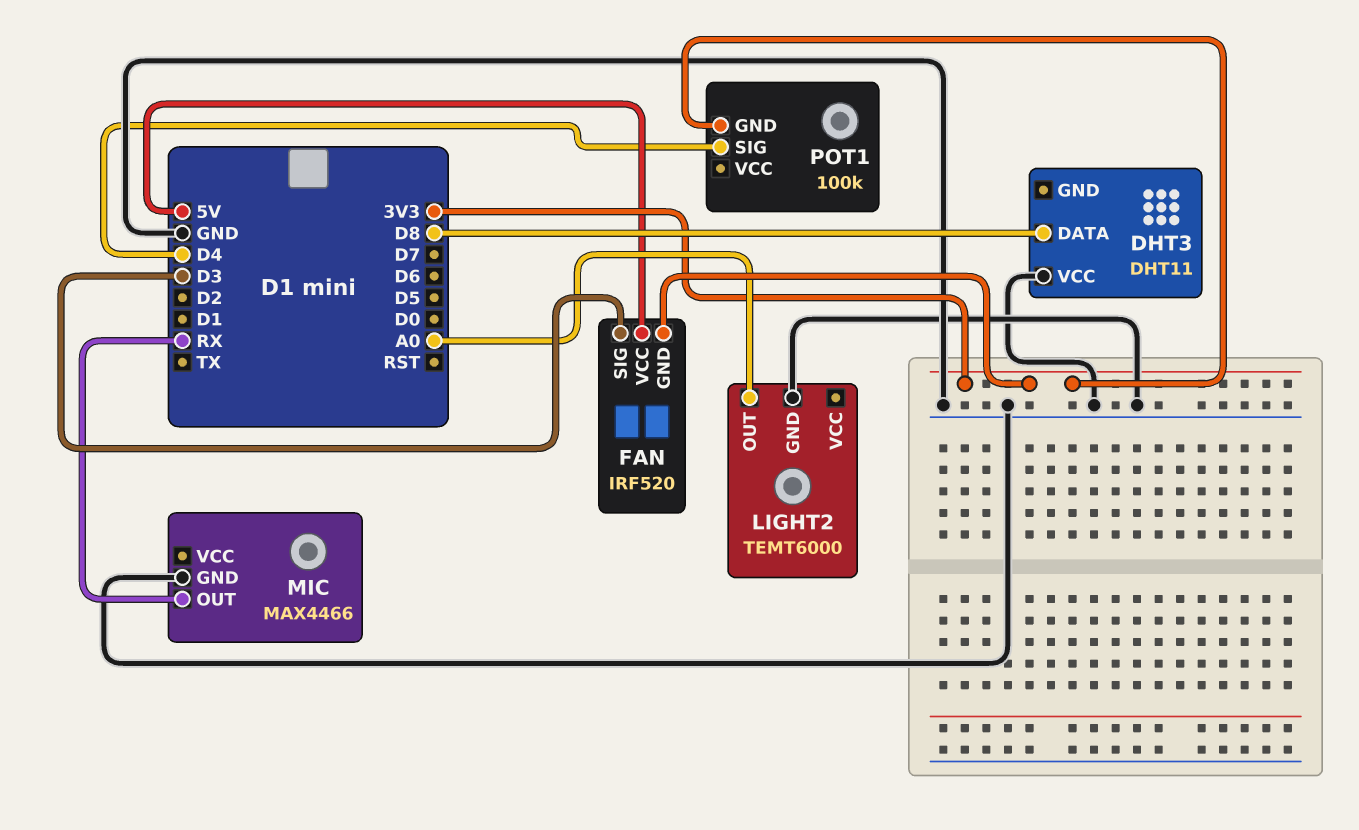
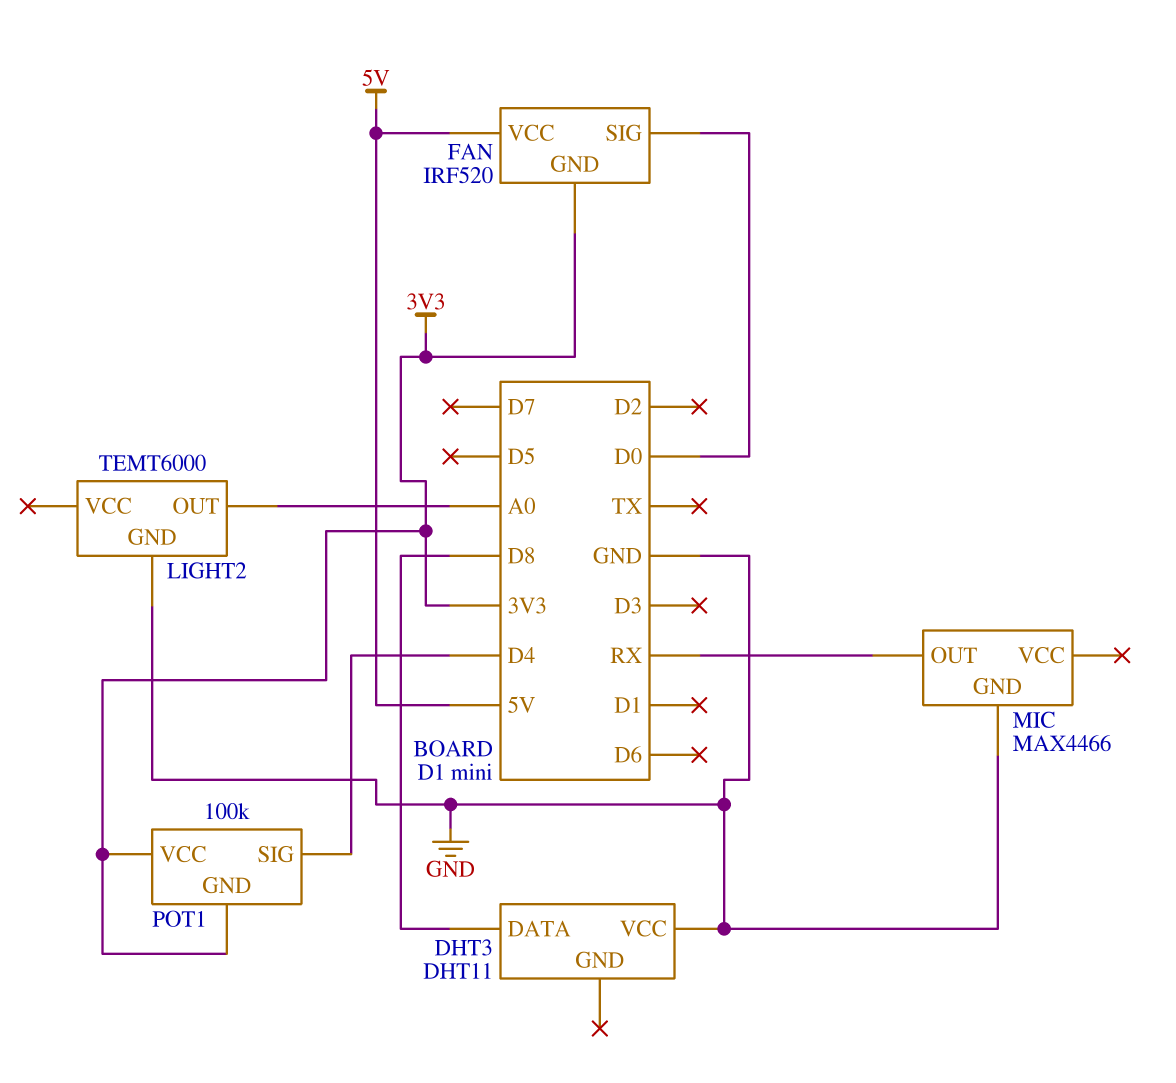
FAN pin SIG: D3 -> D0
POT1 pin VCC: none -> 3V3

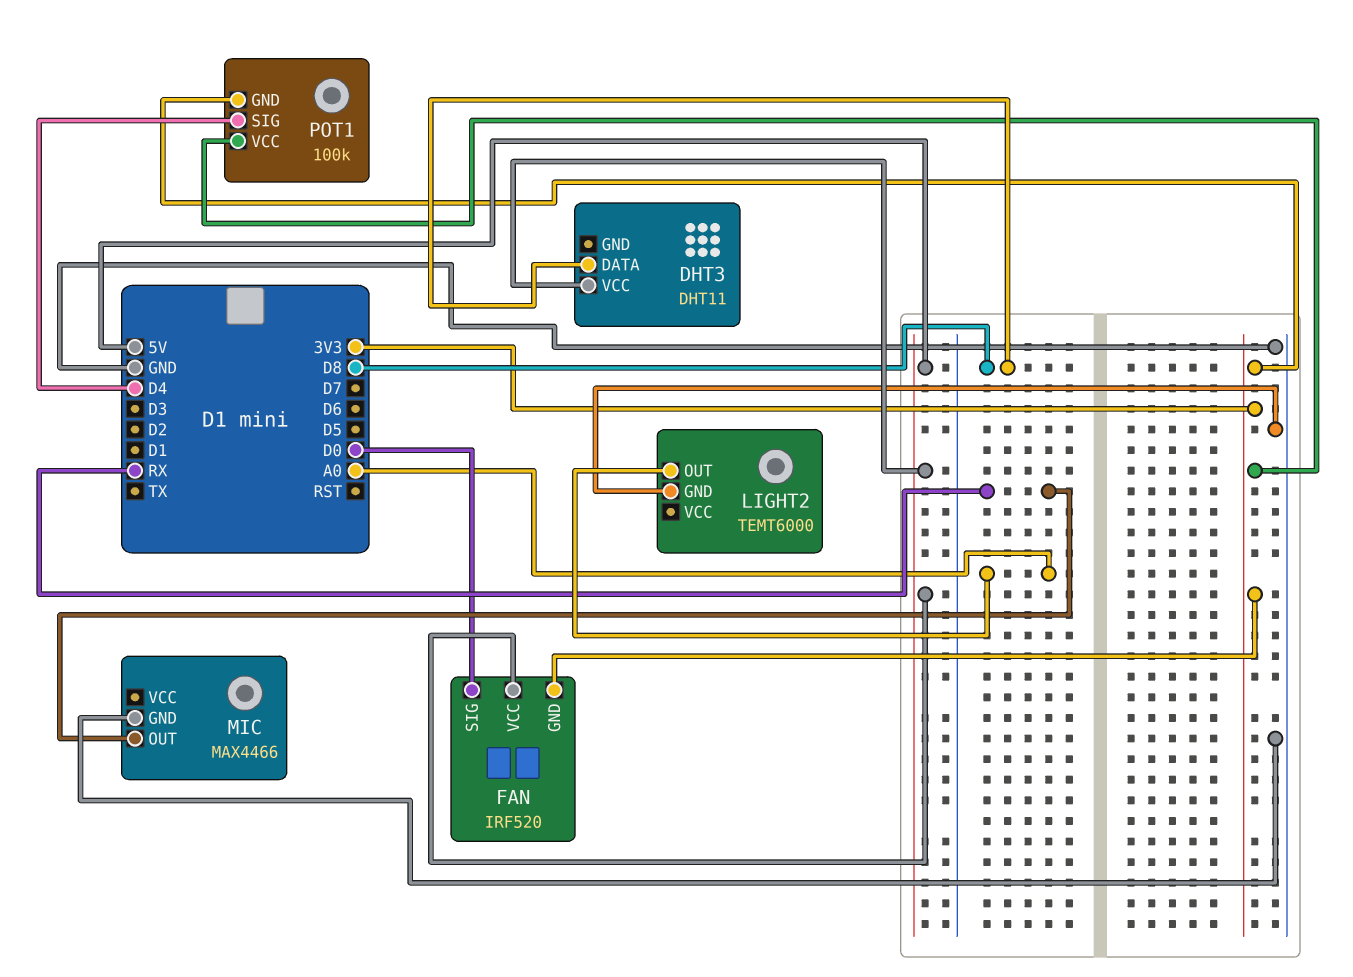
DHT3 pin VCC: GND -> 5V

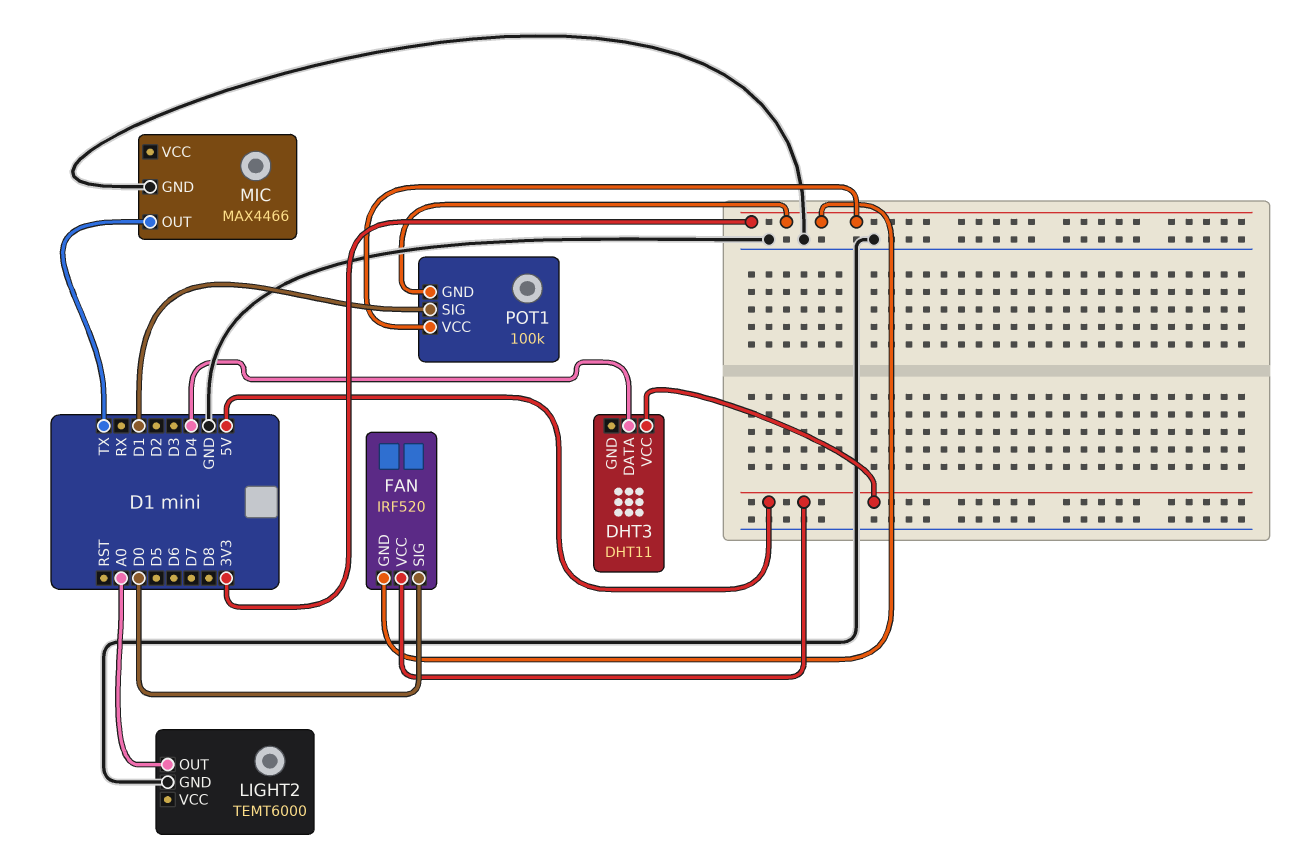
DHT3 pin DATA: D8 -> D4
MIC pin OUT: RX -> TX
POT1 pin SIG: D4 -> D1

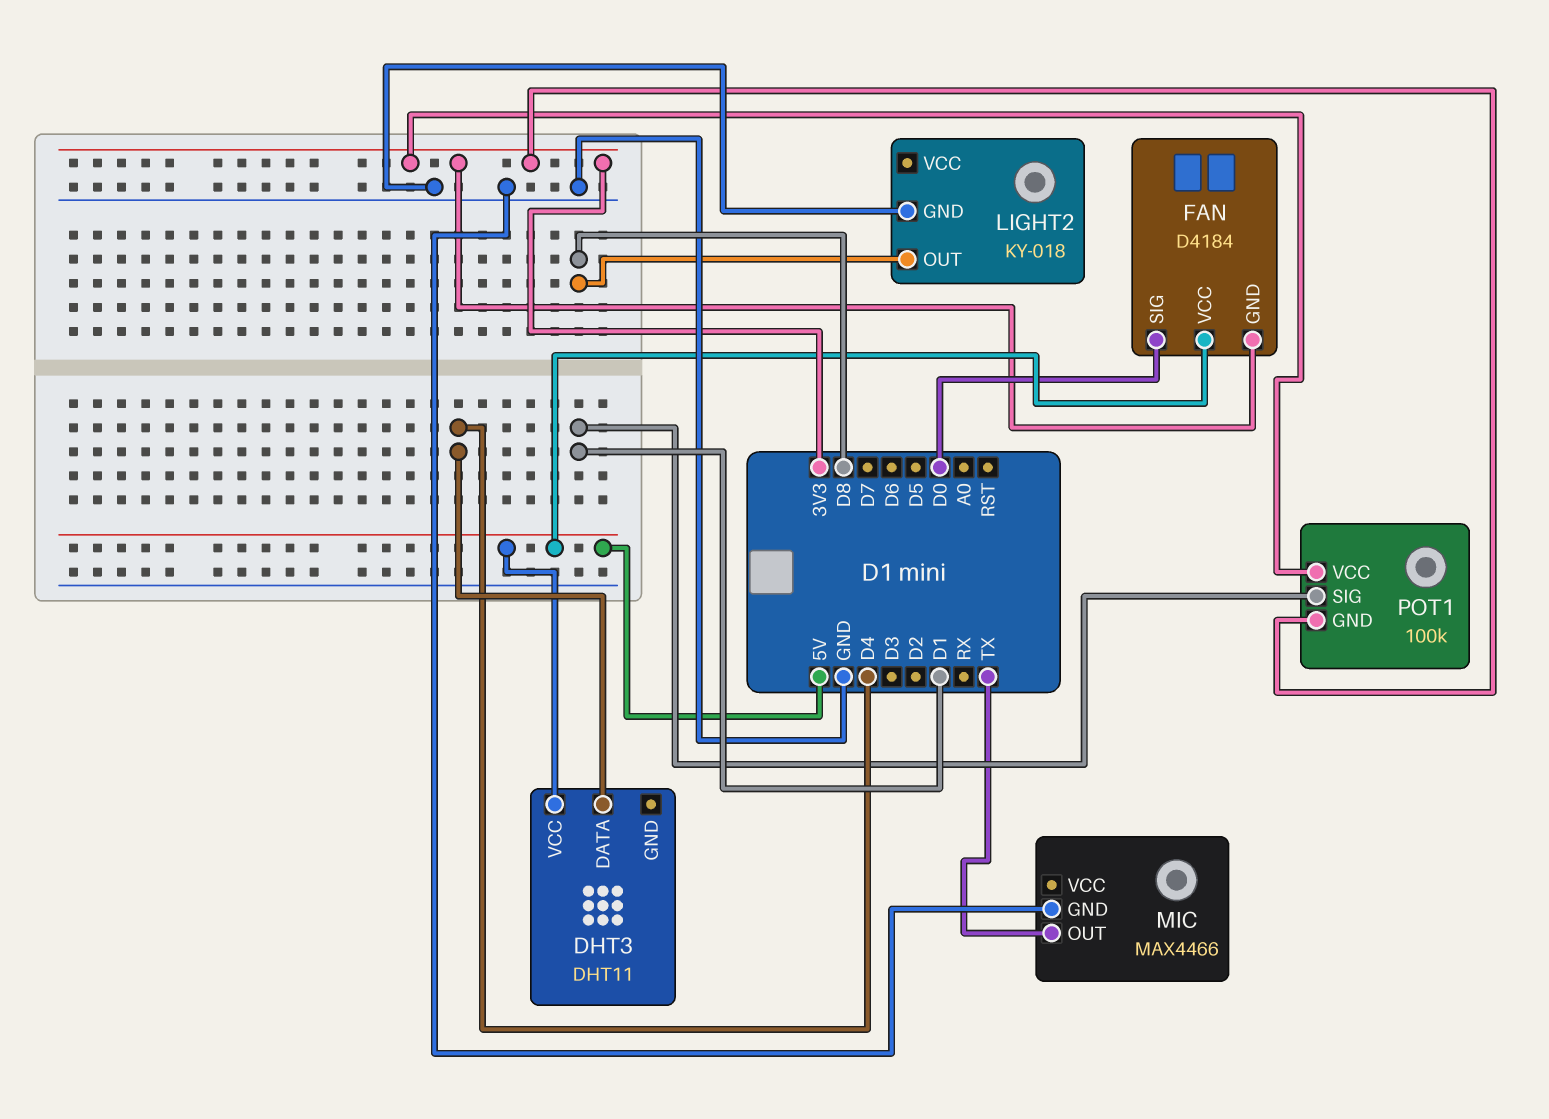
FAN: IRF520 -> D4184
LIGHT2: TEMT6000 -> KY-018
LIGHT2 pin OUT: A0 -> D8

